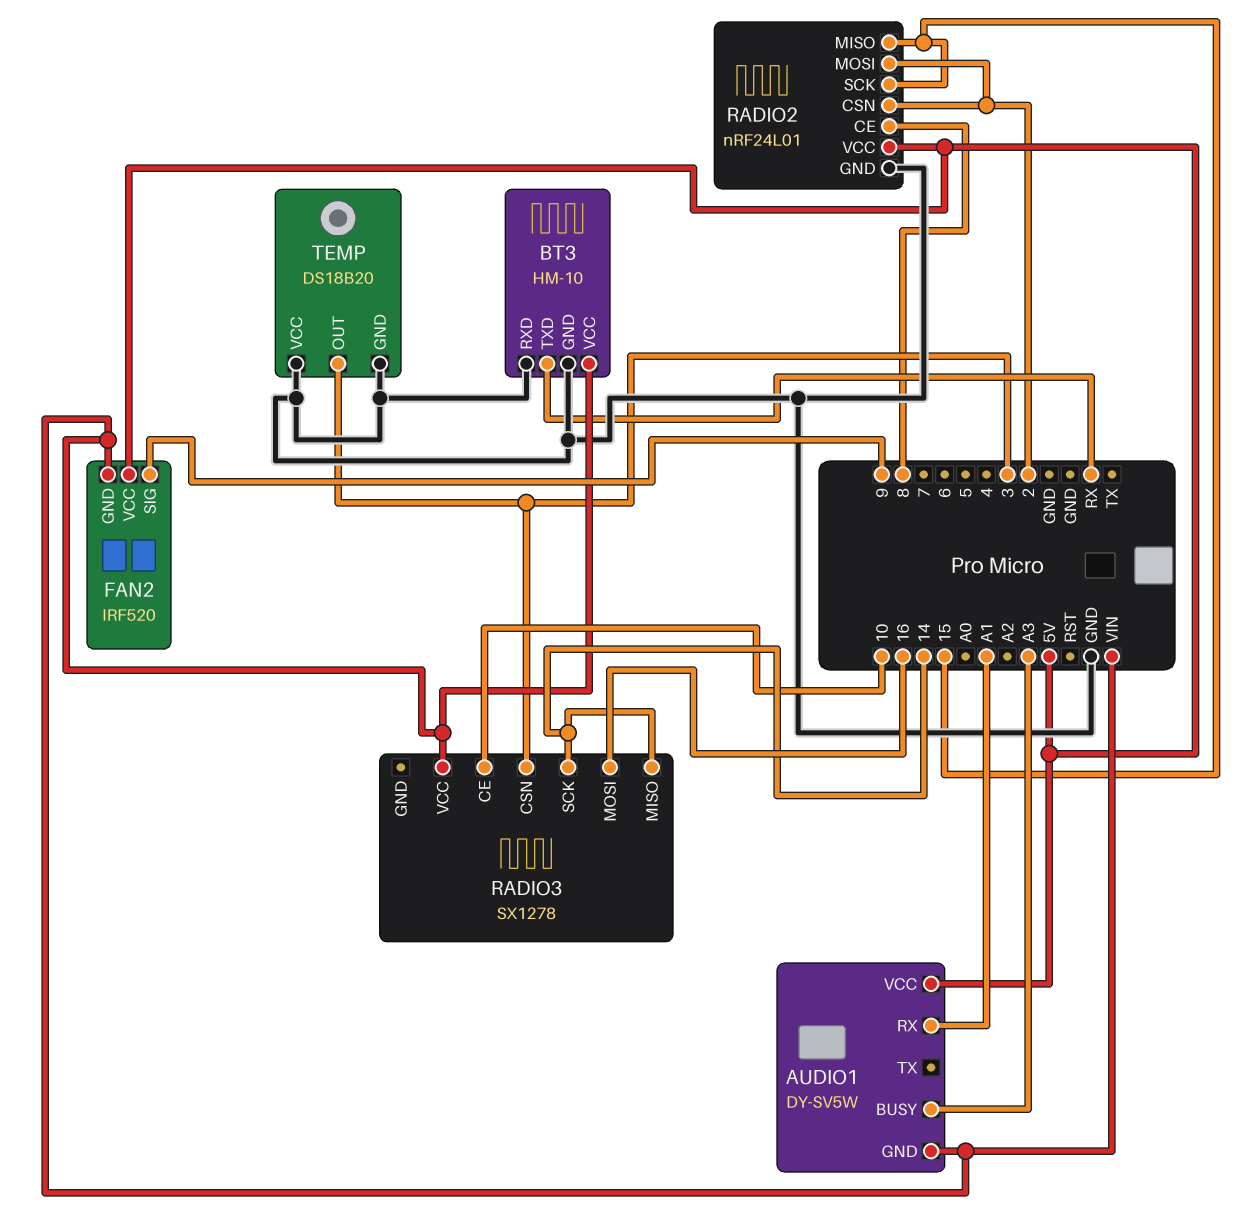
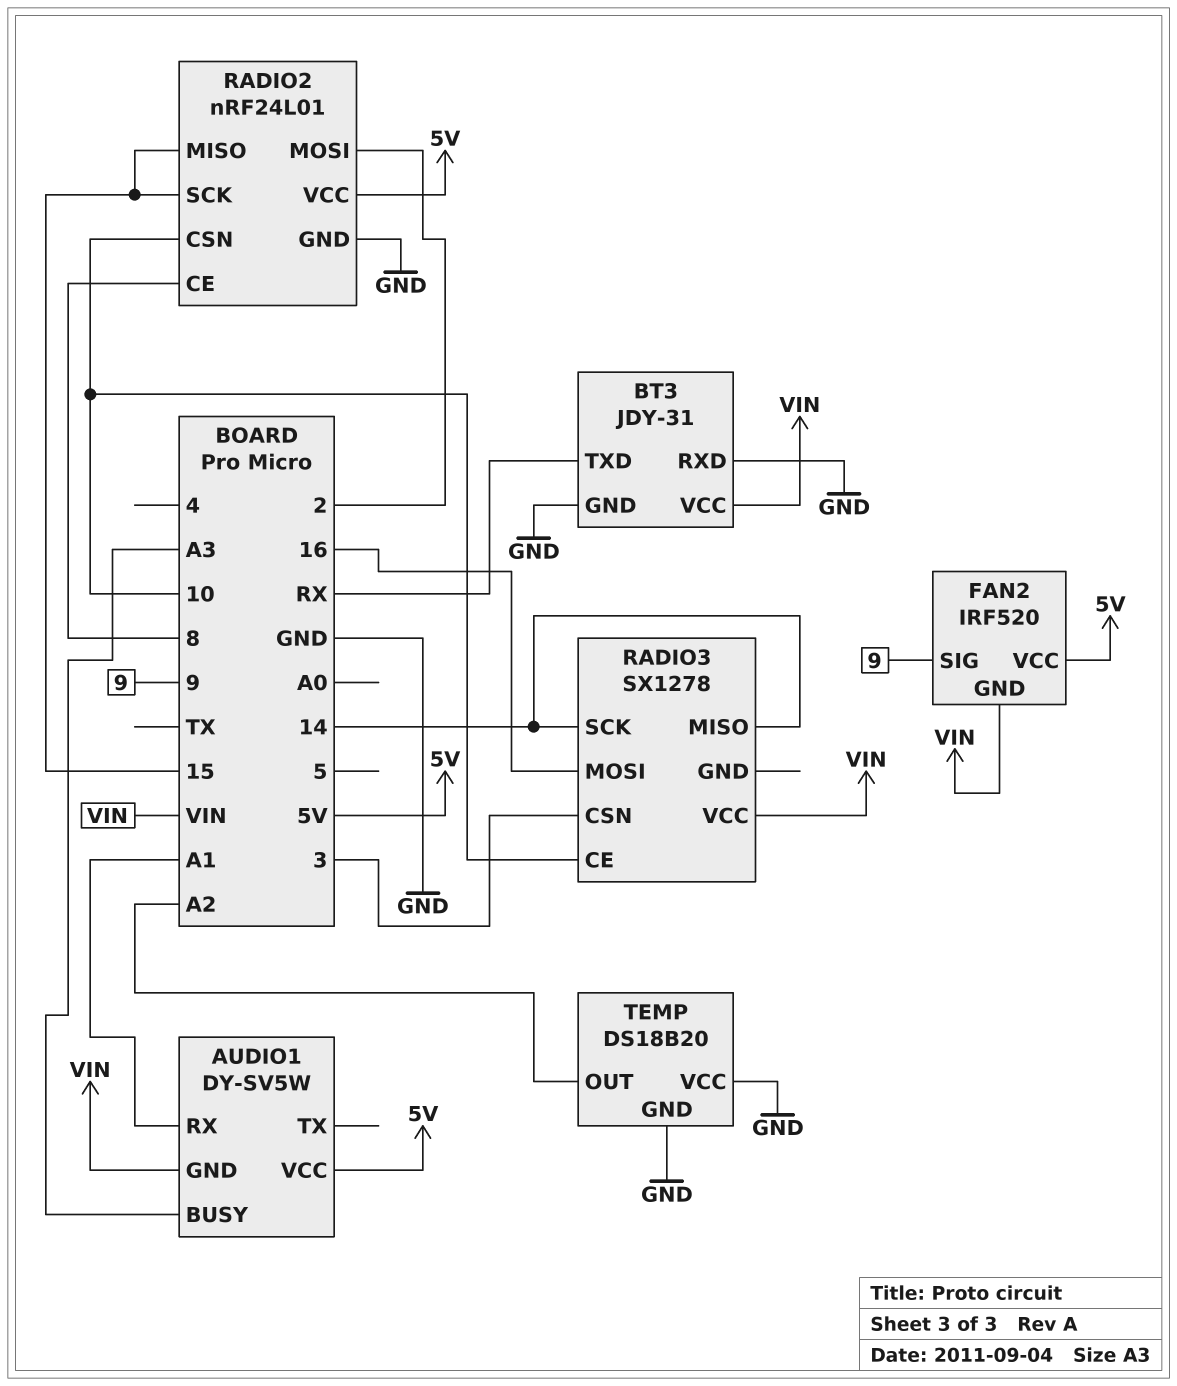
BT3: HM-10 -> JDY-31
RADIO2 pin CSN: 2 -> 10
TEMP pin OUT: 3 -> A2

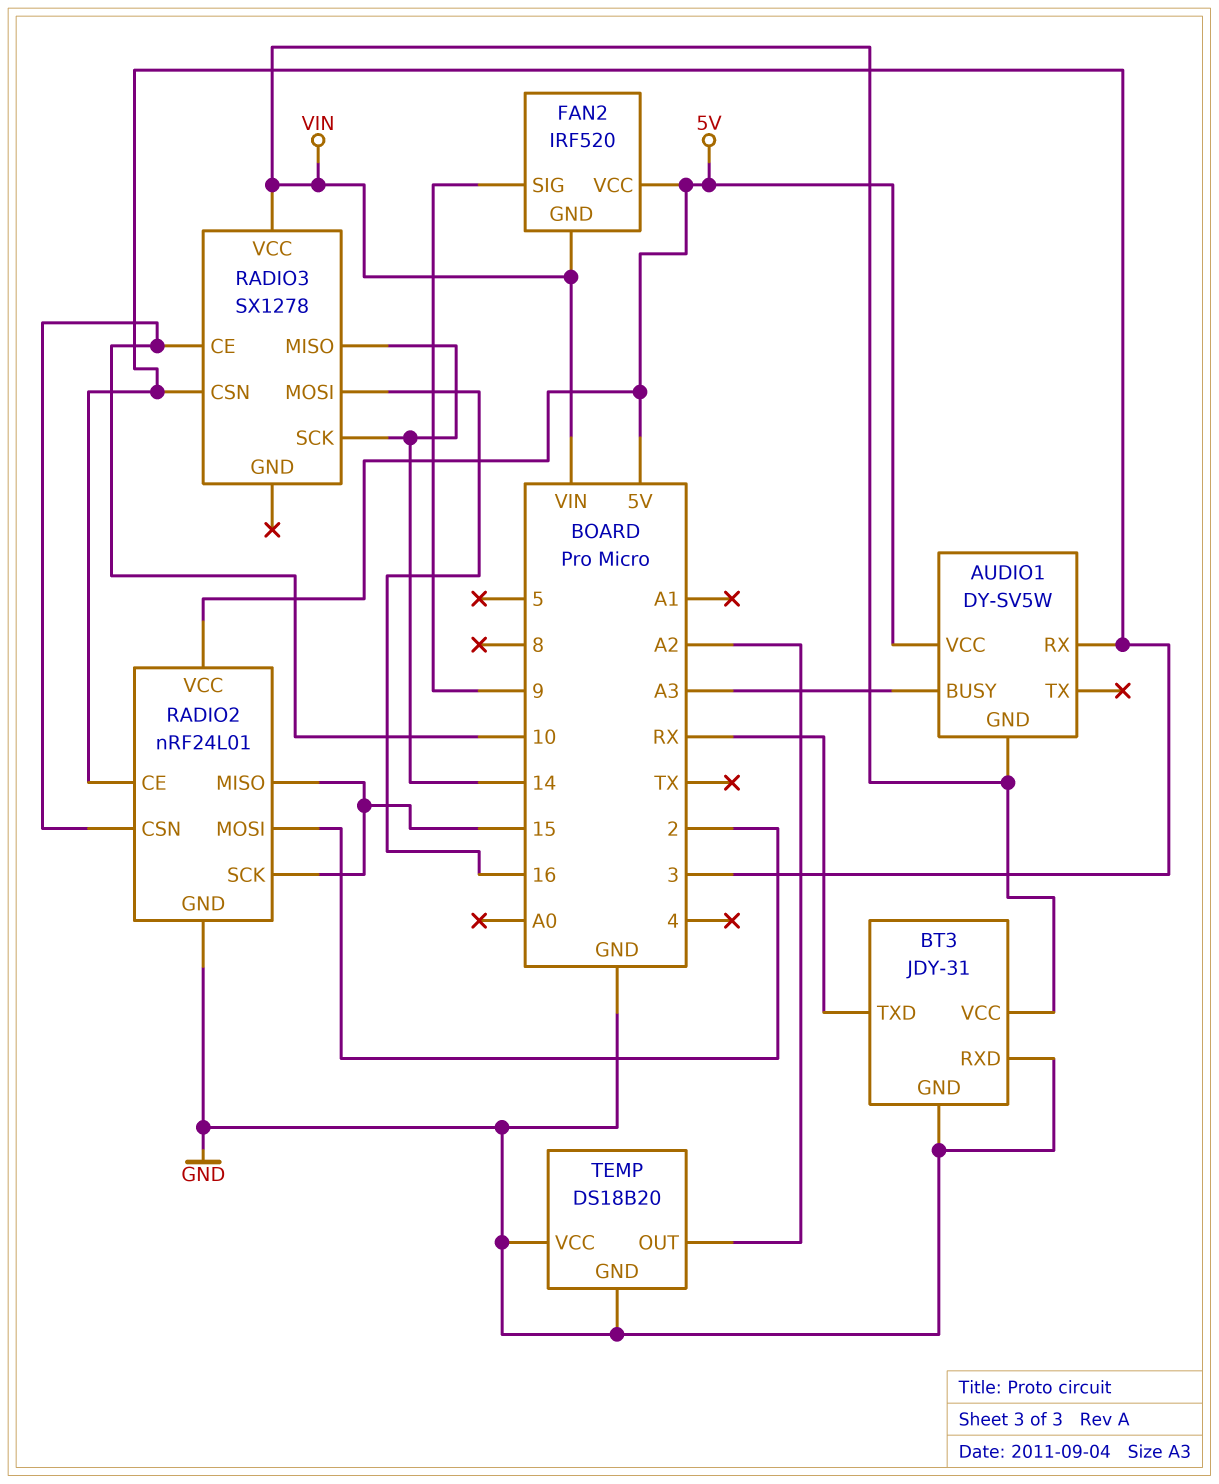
AUDIO1 pin RX: A1 -> 3
RADIO2 pin CE: 8 -> 3

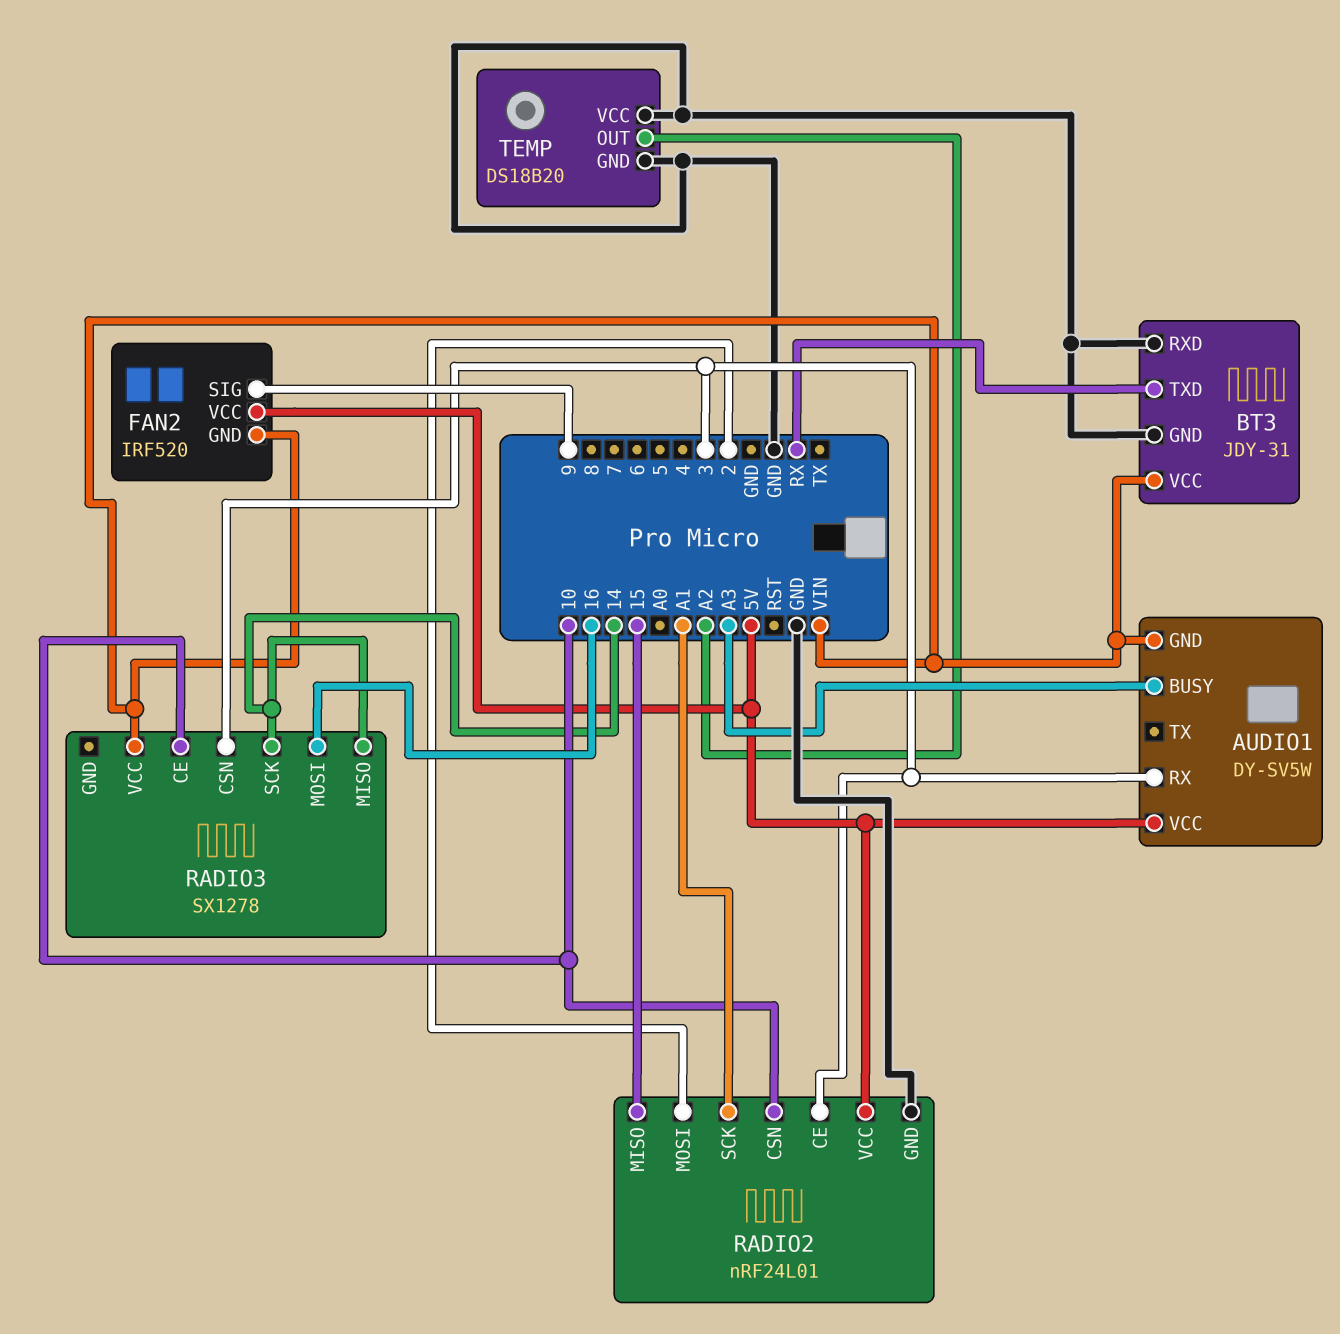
RADIO2 pin SCK: 15 -> A1

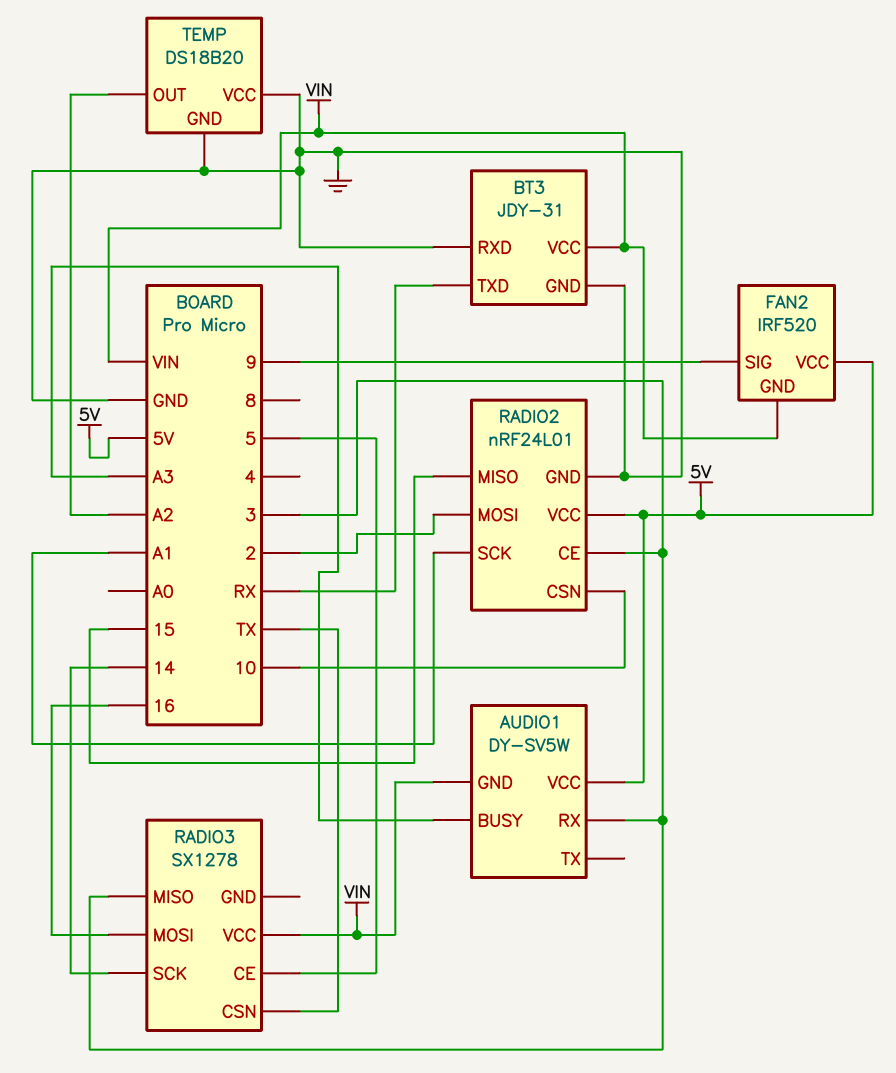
RADIO3 pin CE: 10 -> 5
RADIO3 pin CSN: 3 -> TX
RADIO3 pin MISO: 14 -> 3

